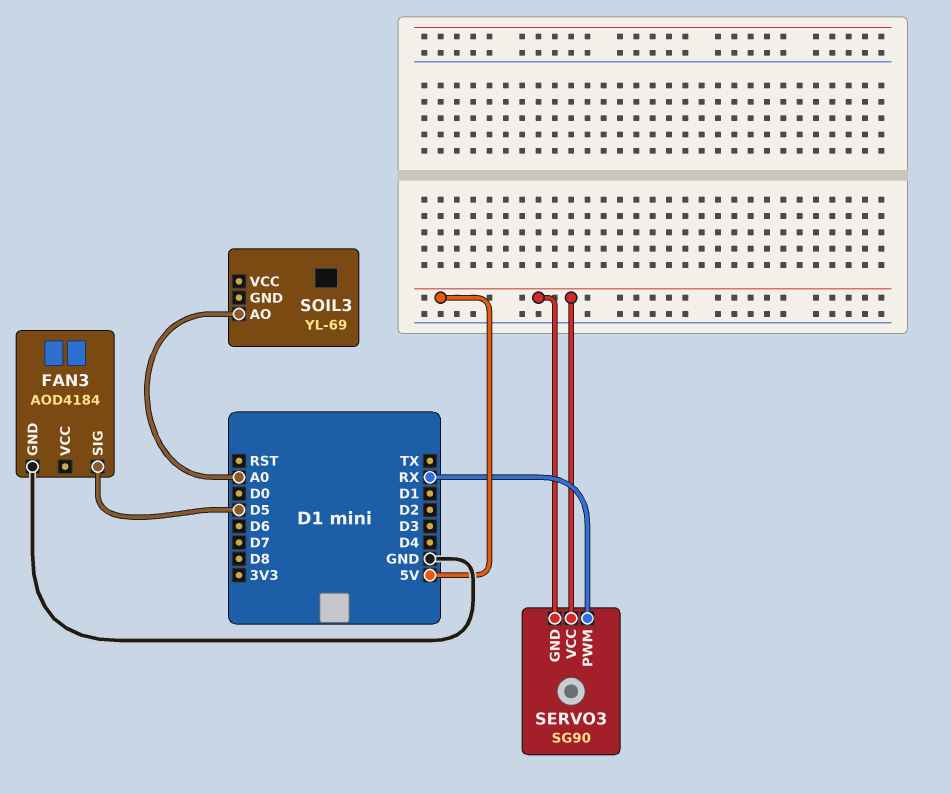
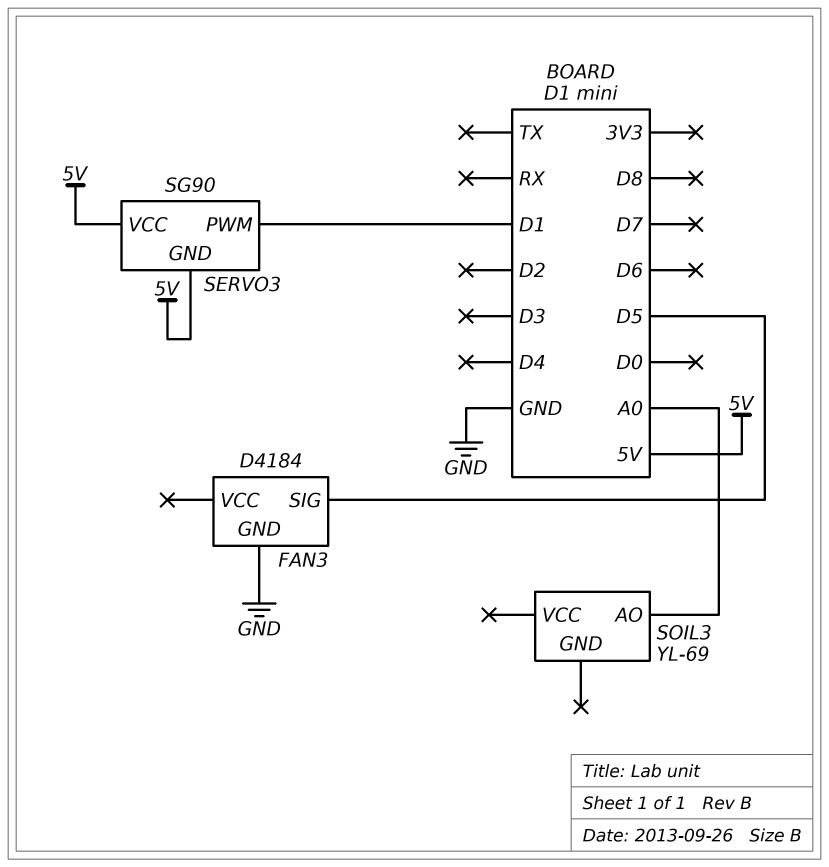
FAN3: AOD4184 -> D4184
SERVO3 pin PWM: RX -> D1

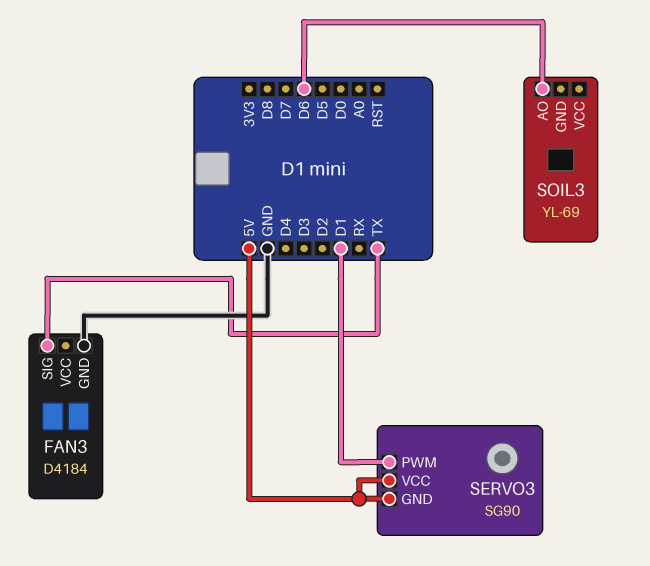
FAN3 pin SIG: D5 -> TX
SOIL3 pin AO: A0 -> D6

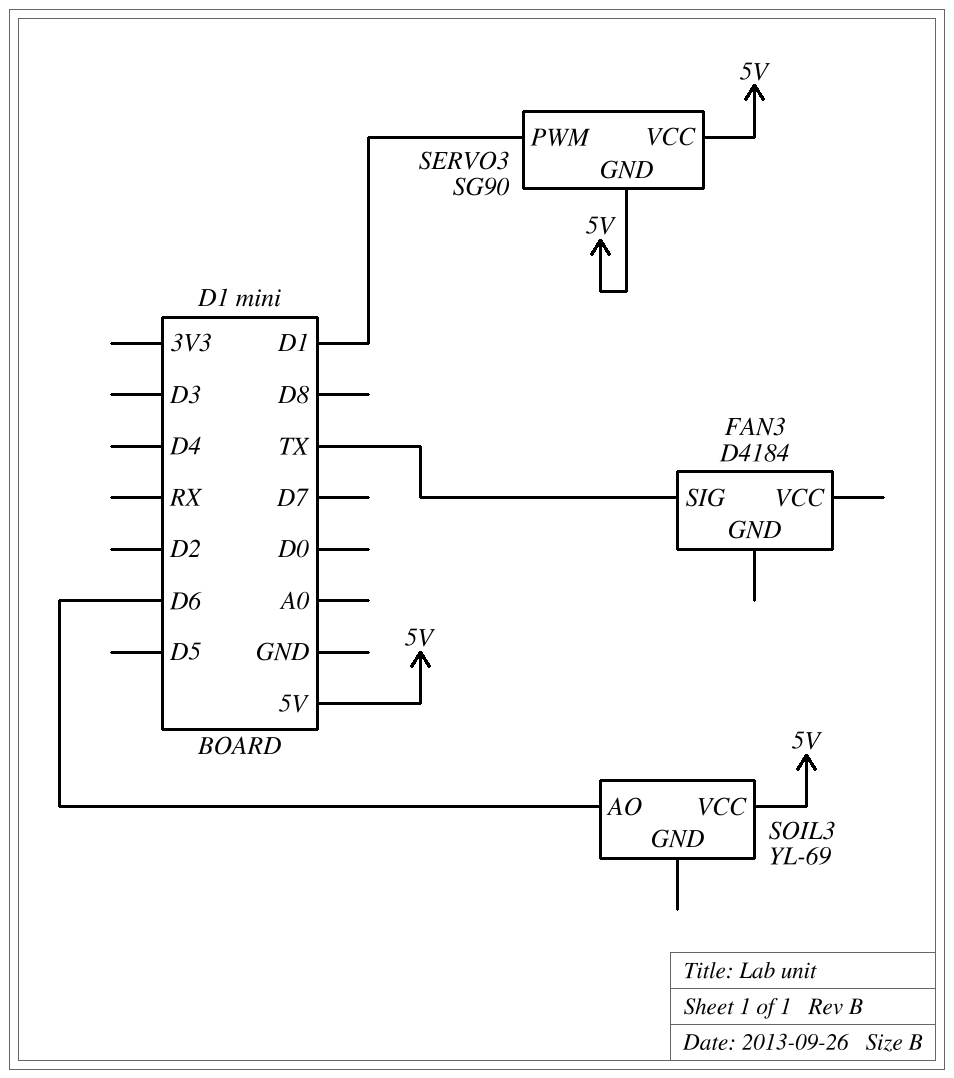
FAN3 pin GND: GND -> none
SOIL3 pin VCC: none -> 5V

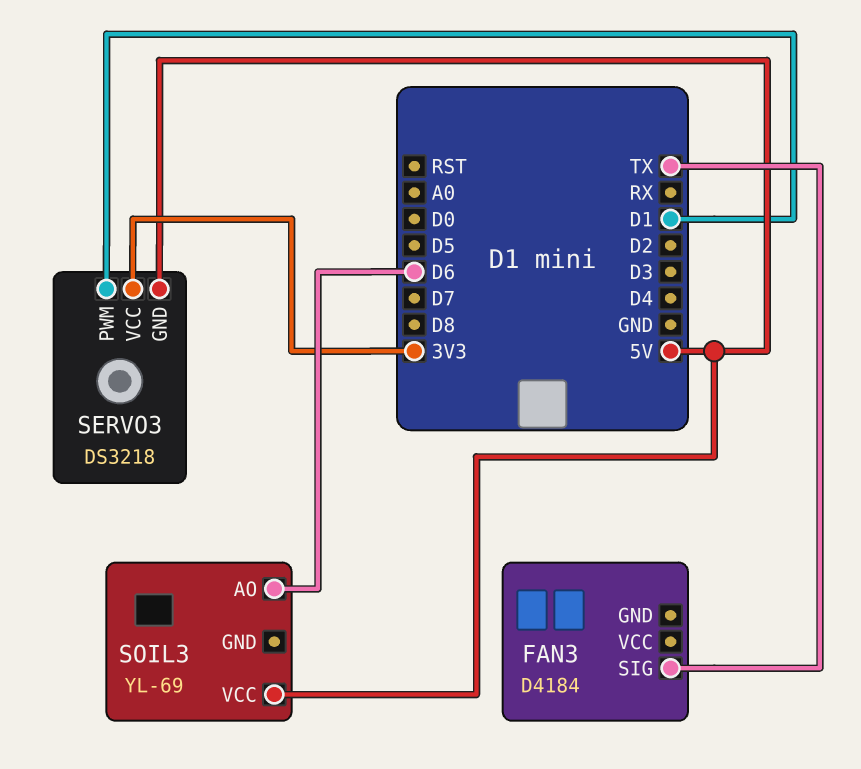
SERVO3: SG90 -> DS3218
SERVO3 pin VCC: 5V -> 3V3

